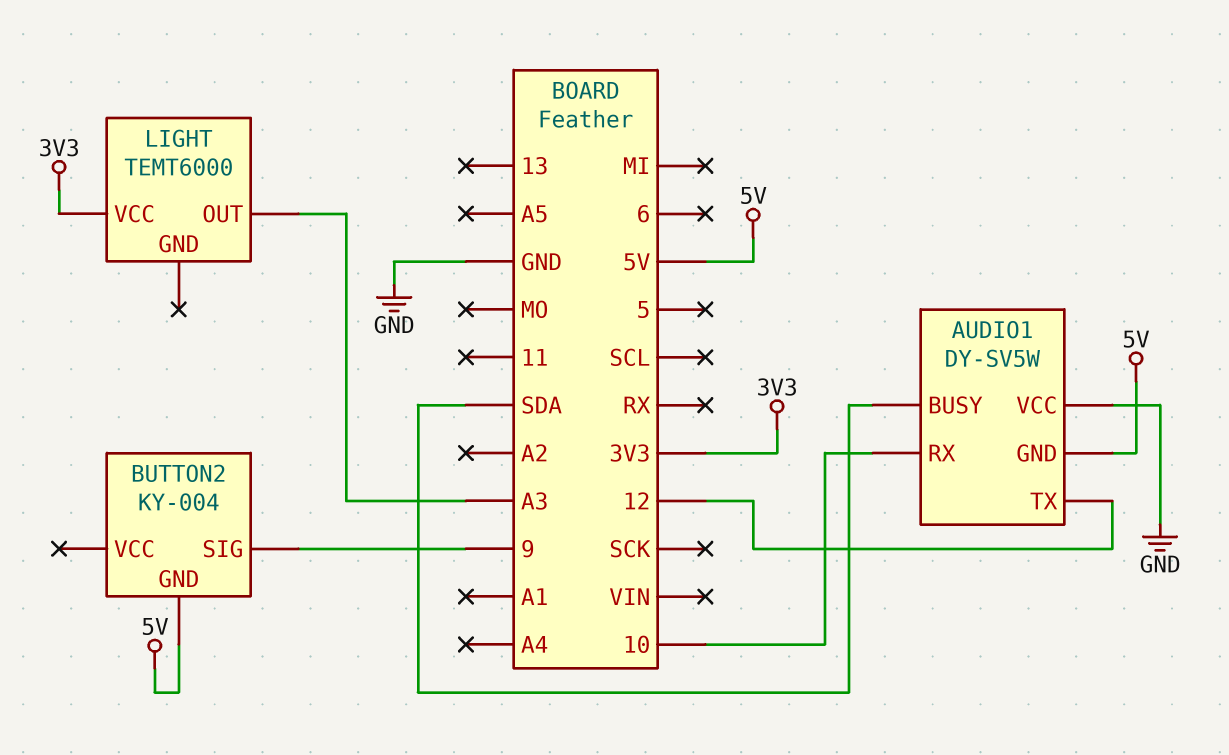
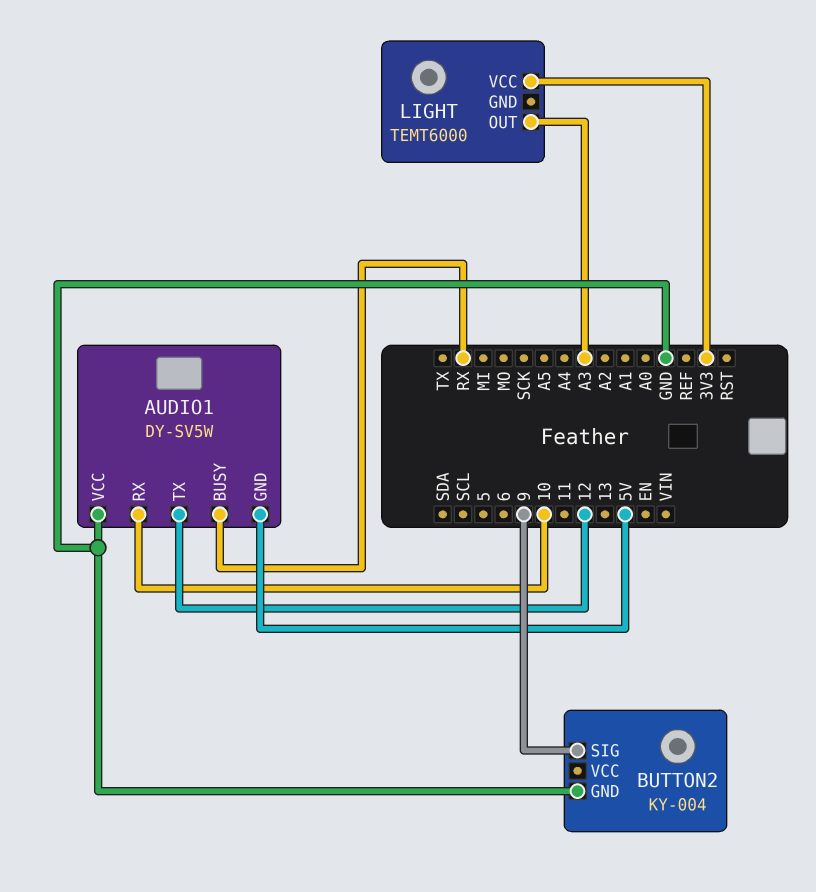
AUDIO1 pin BUSY: SDA -> RX
BUTTON2 pin GND: 5V -> GND

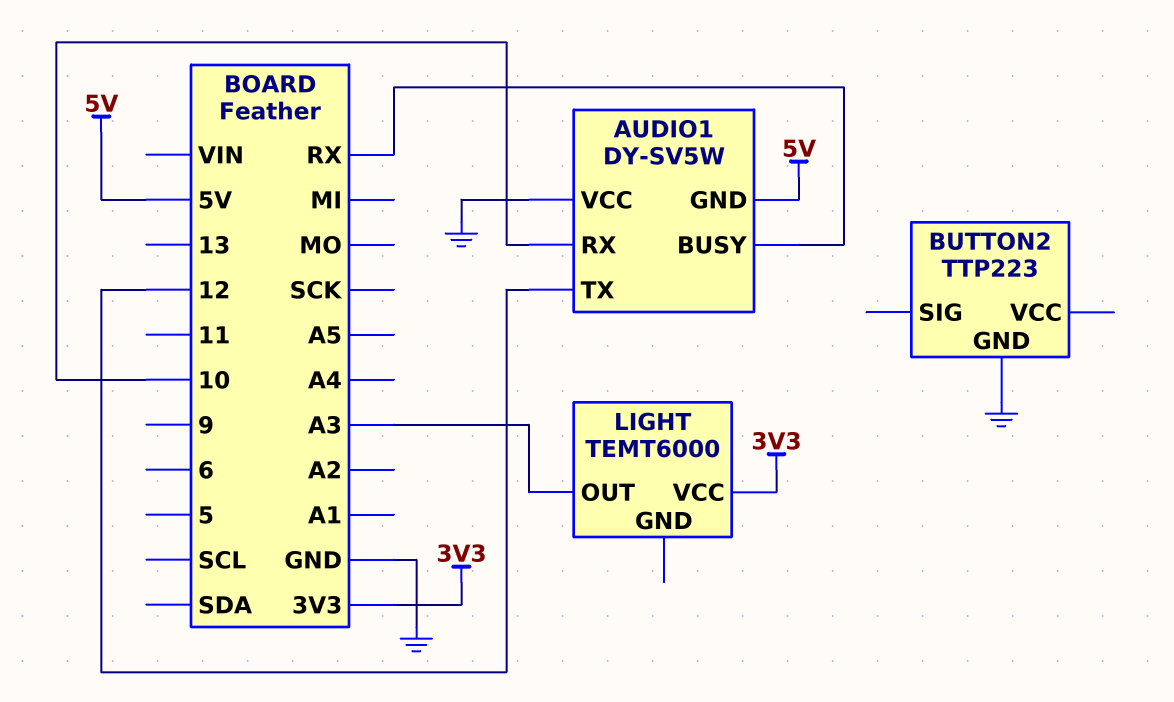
BUTTON2: KY-004 -> TTP223
BUTTON2 pin SIG: 9 -> none

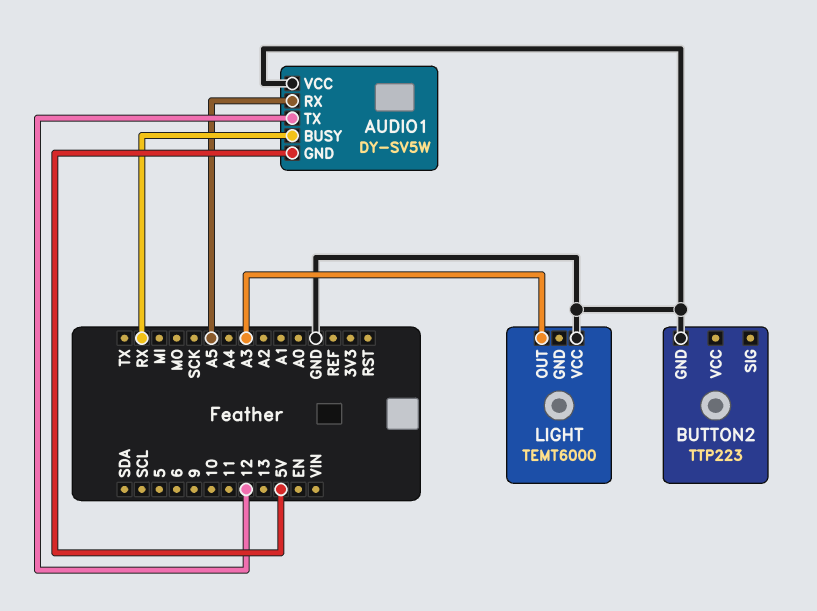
AUDIO1 pin RX: 10 -> A5
LIGHT pin VCC: 3V3 -> GND

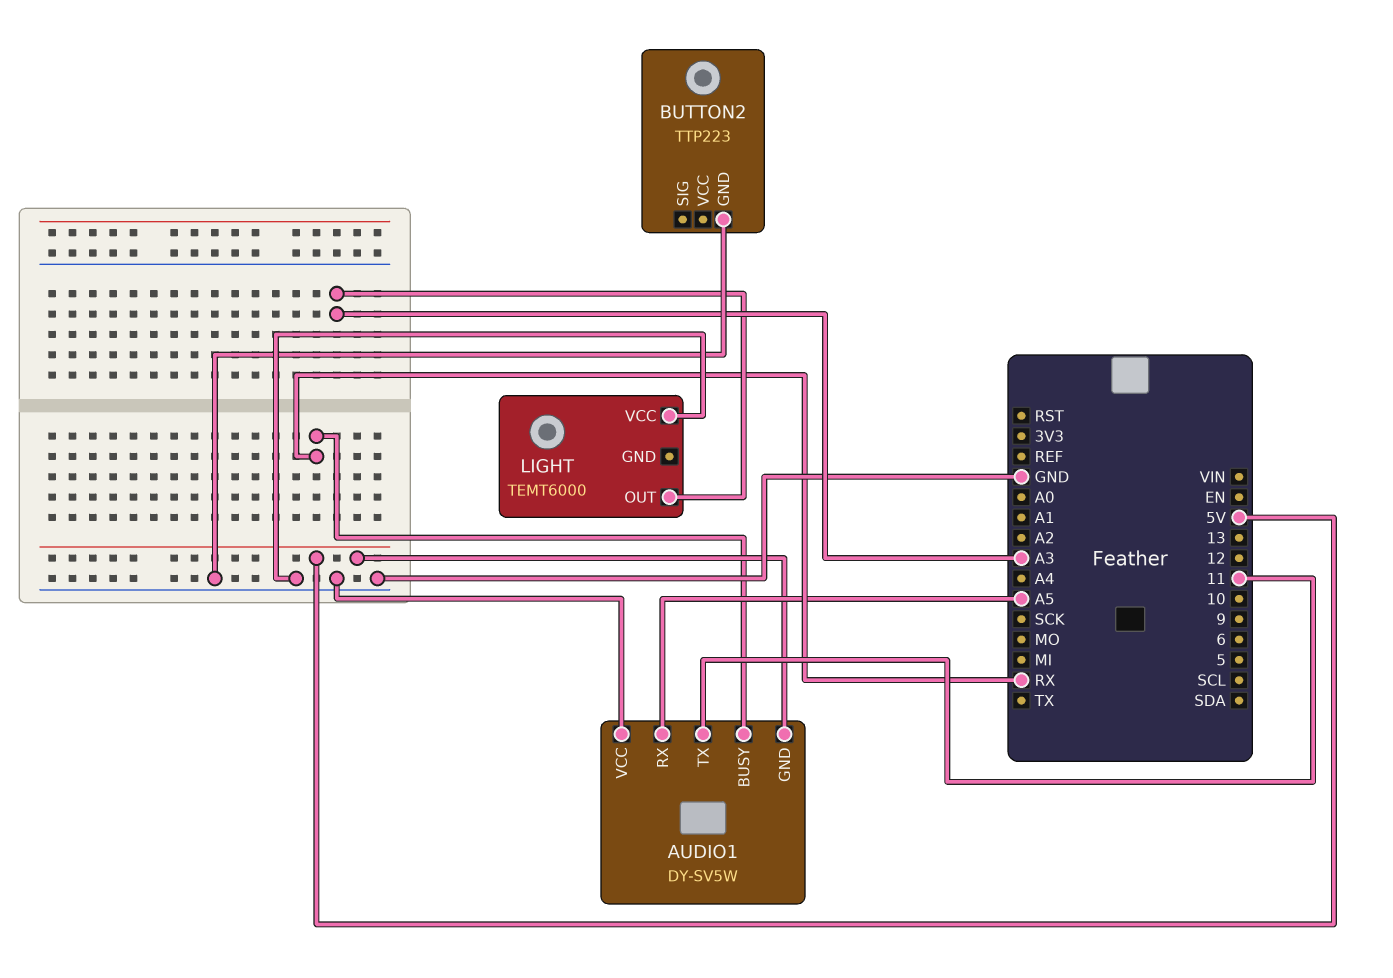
AUDIO1 pin TX: 12 -> 11

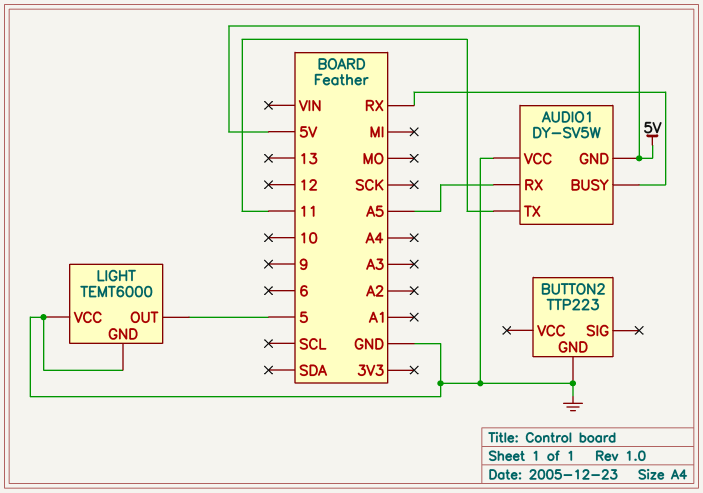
LIGHT pin GND: none -> GND
LIGHT pin OUT: A3 -> 5

